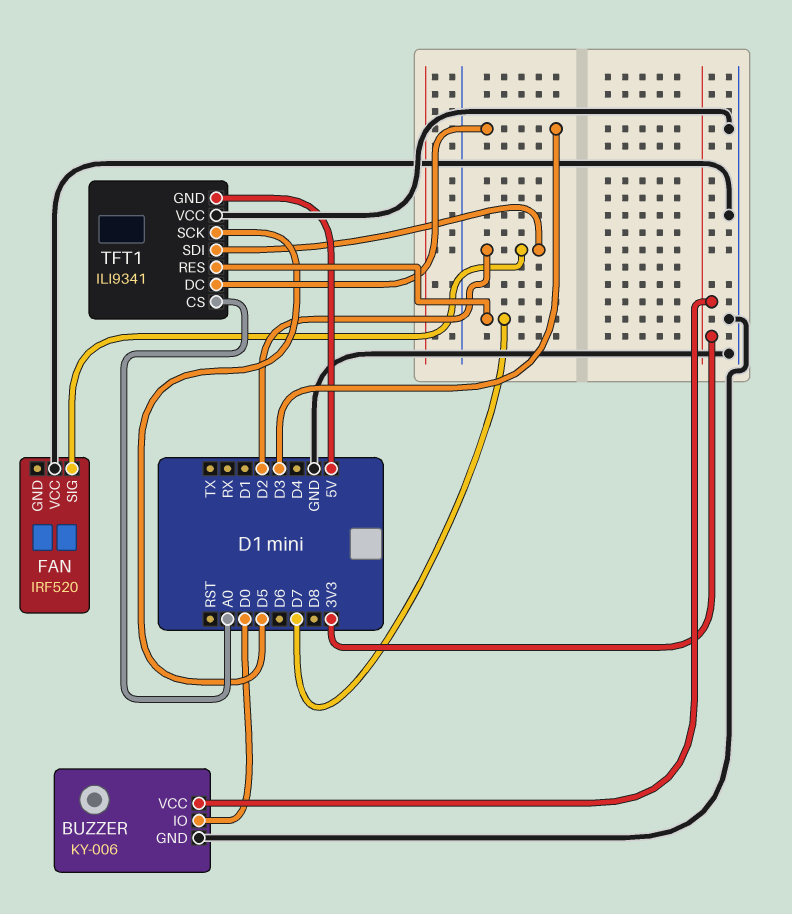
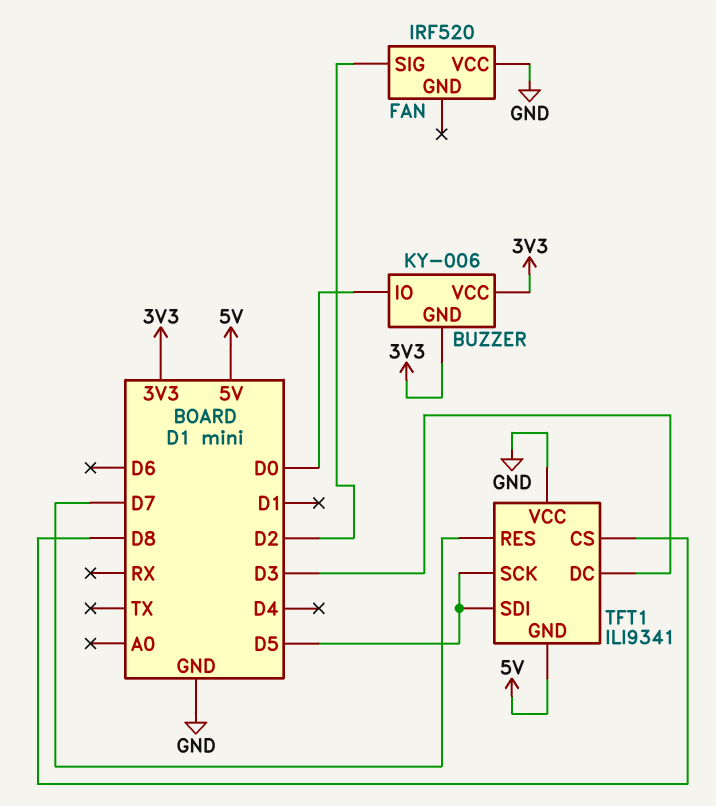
BUZZER pin GND: GND -> 3V3
TFT1 pin CS: A0 -> D8
TFT1 pin SDI: D2 -> D5

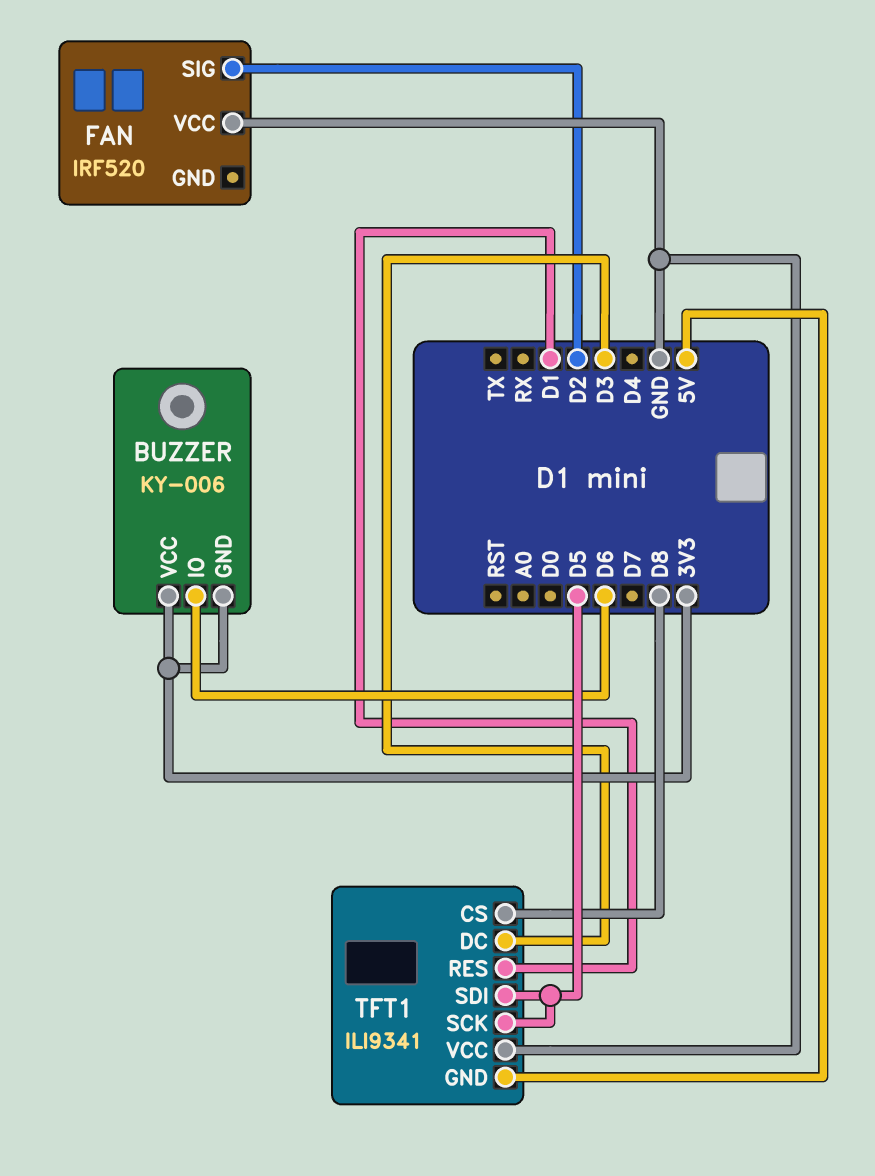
BUZZER pin IO: D0 -> D6
TFT1 pin RES: D7 -> D1

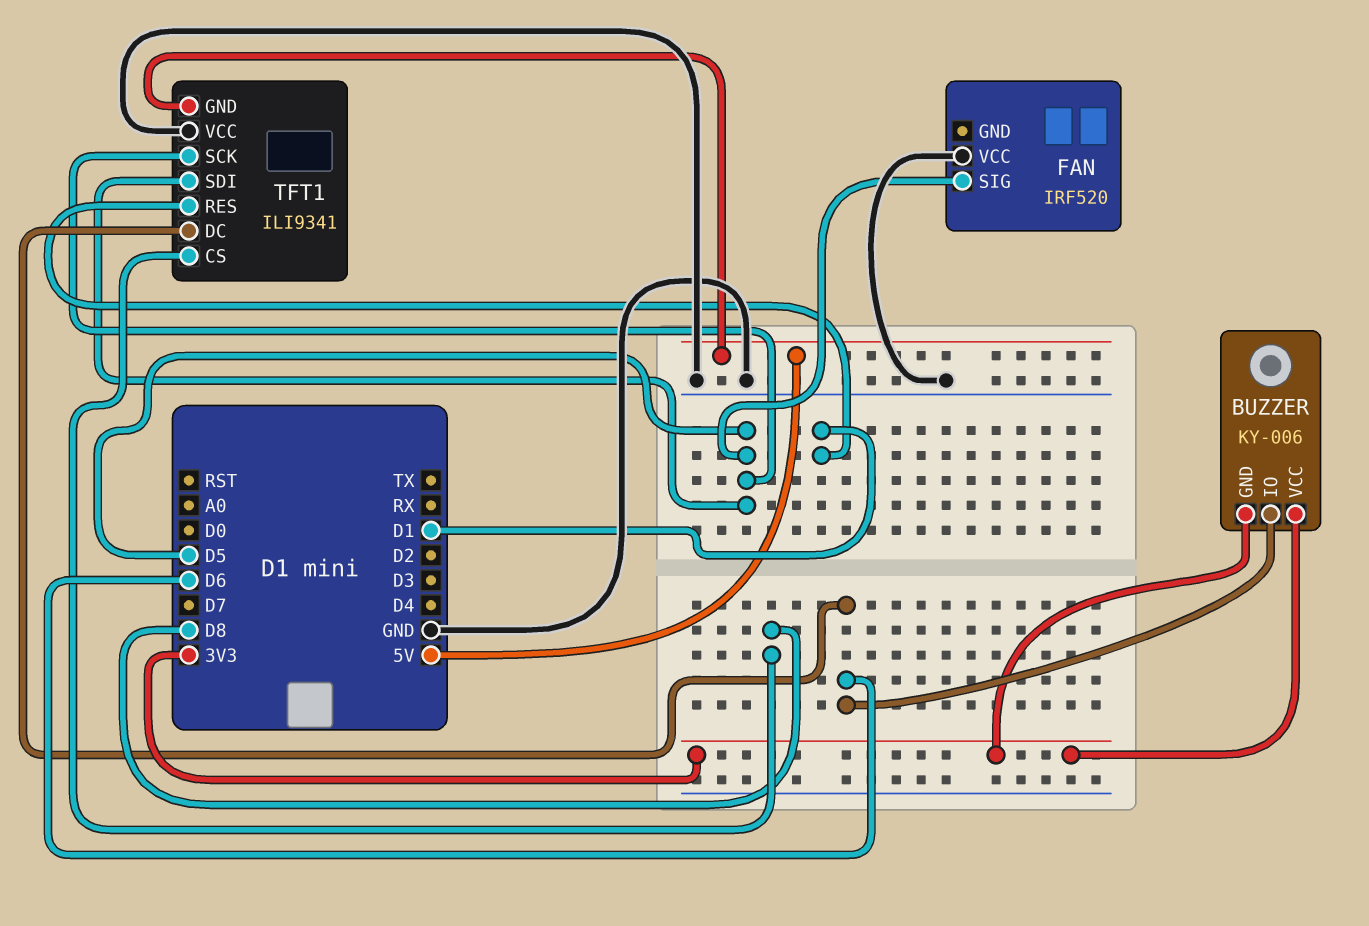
FAN pin SIG: D2 -> D5
TFT1 pin DC: D3 -> D6

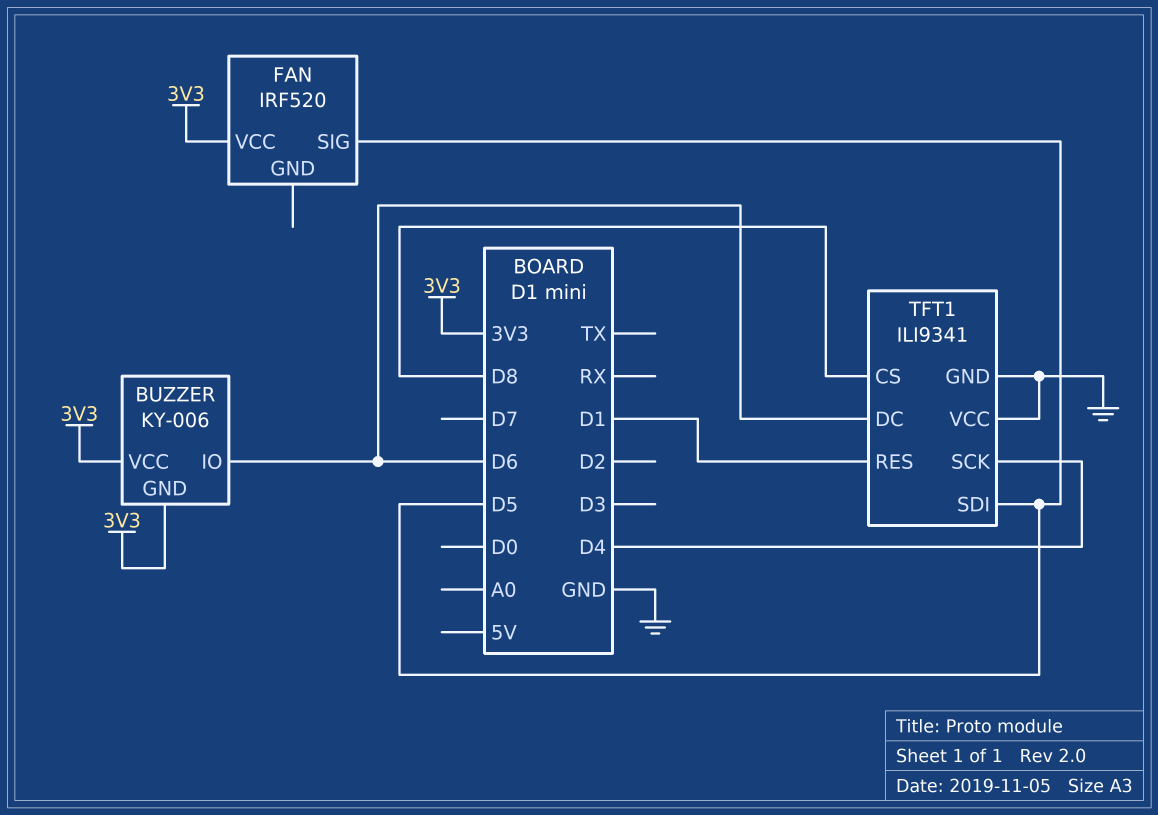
FAN pin VCC: GND -> 3V3
TFT1 pin GND: 5V -> GND
TFT1 pin SCK: D5 -> D4

